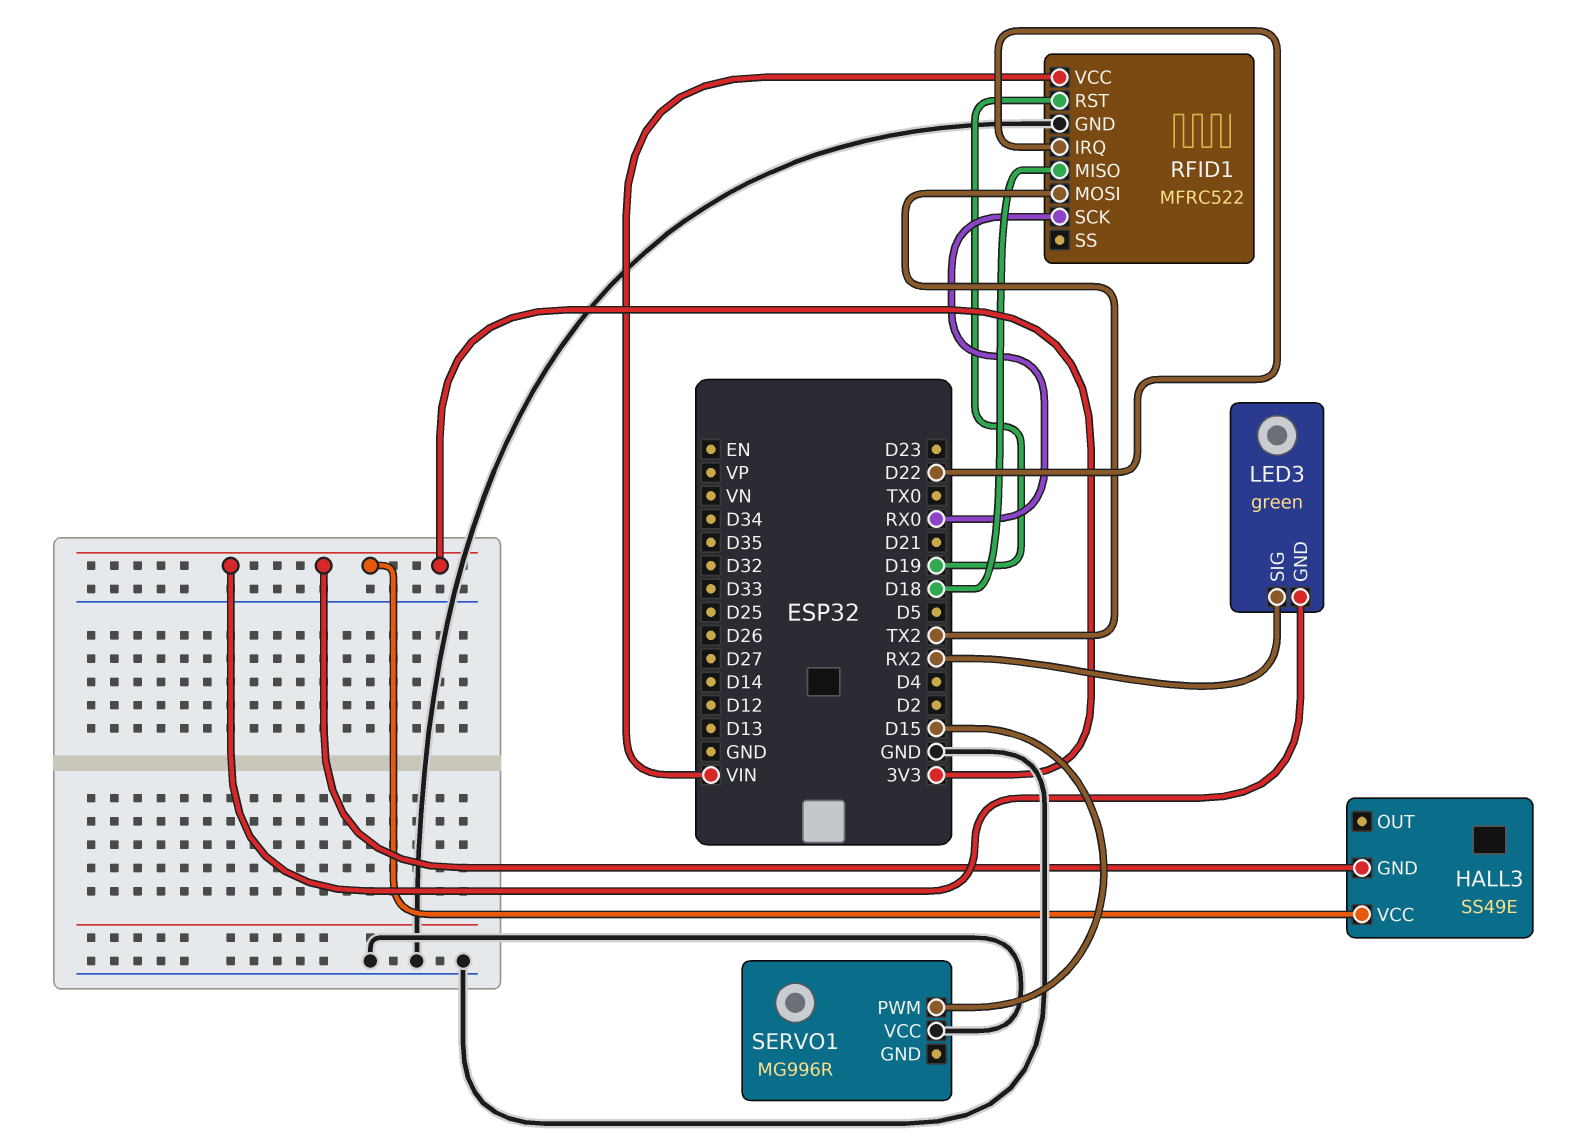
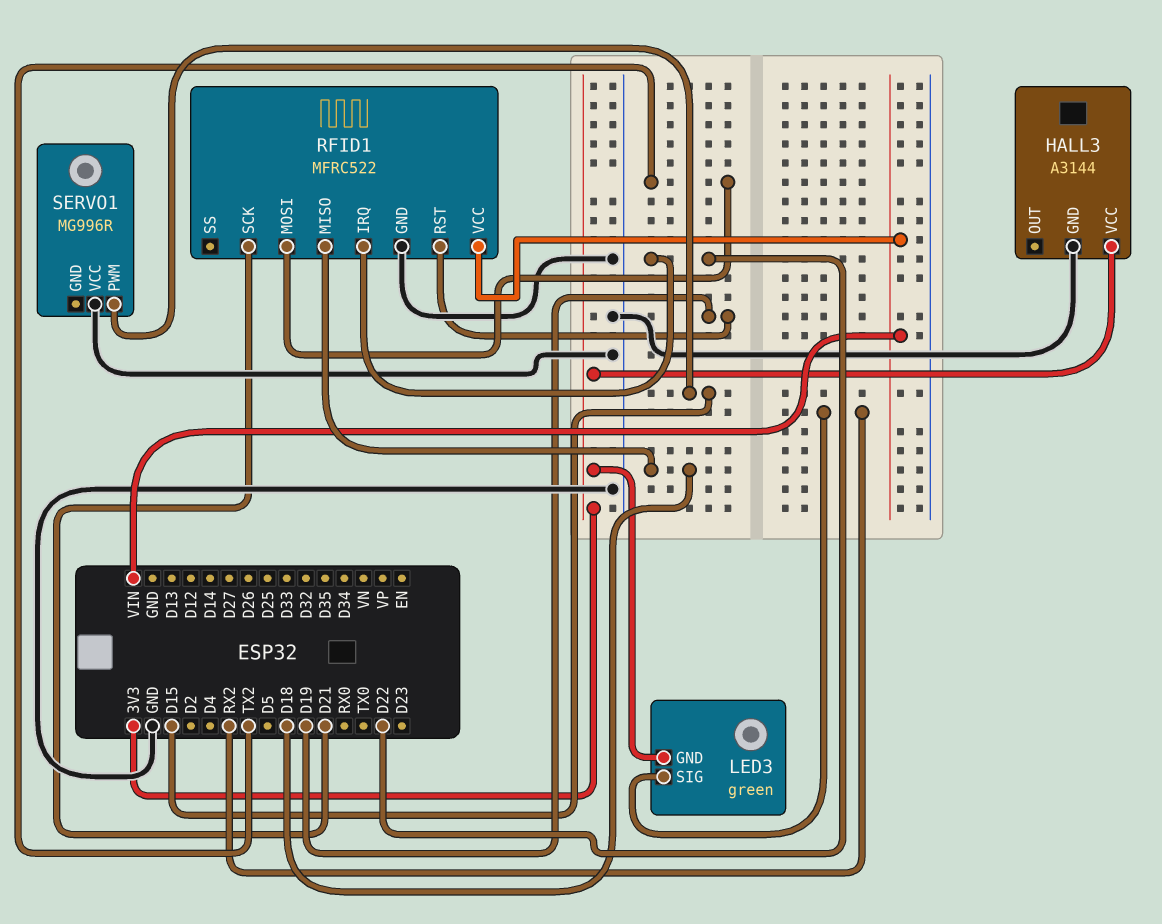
HALL3: SS49E -> A3144
HALL3 pin GND: 3V3 -> GND
RFID1 pin SCK: RX0 -> D21

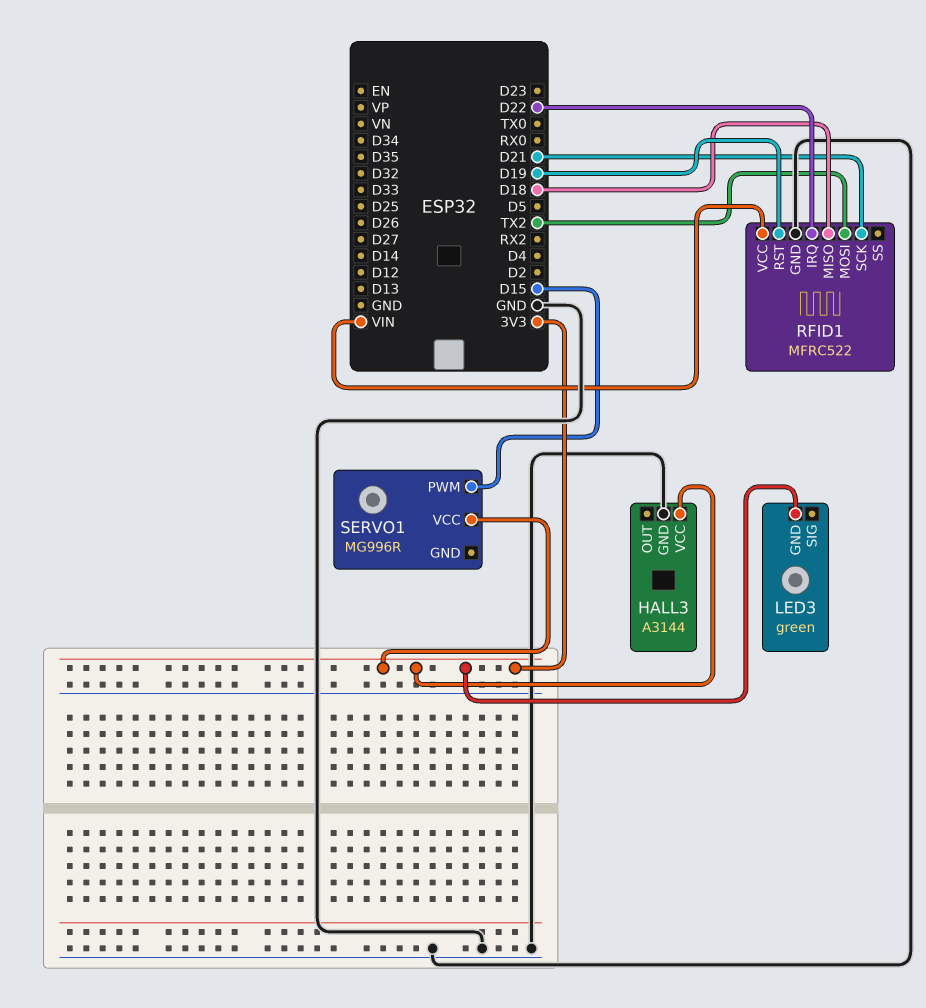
LED3 pin SIG: RX2 -> none
SERVO1 pin VCC: GND -> 3V3

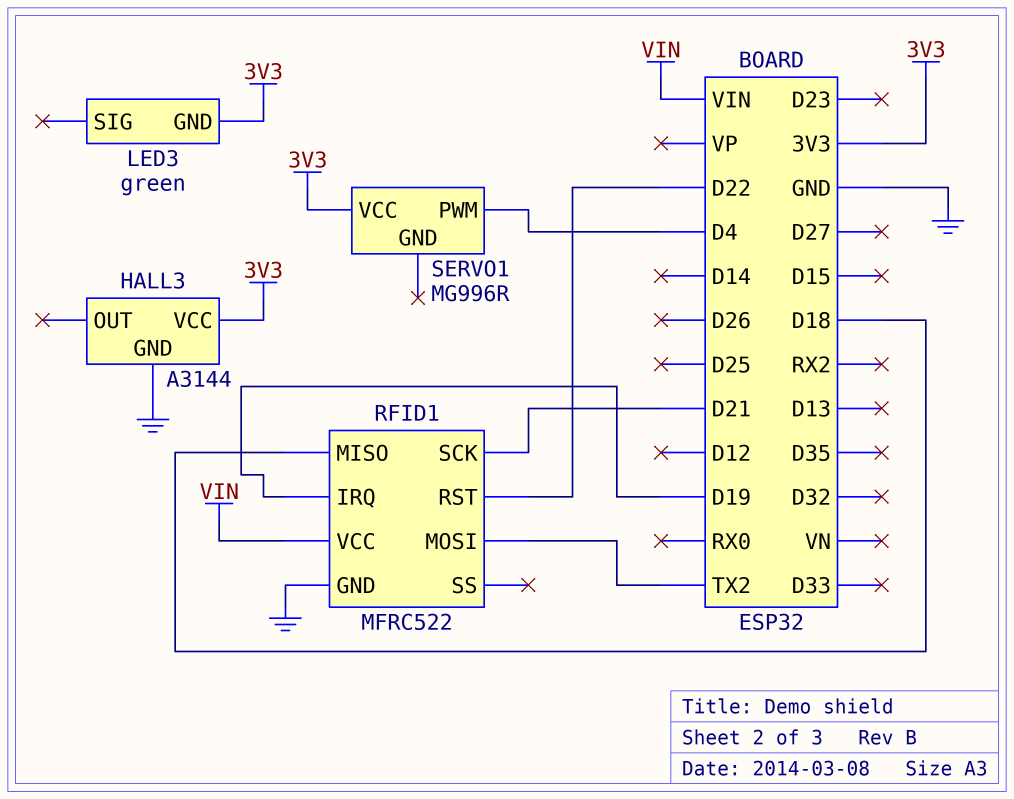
RFID1 pin IRQ: D22 -> D19
RFID1 pin RST: D19 -> D22
SERVO1 pin PWM: D15 -> D4

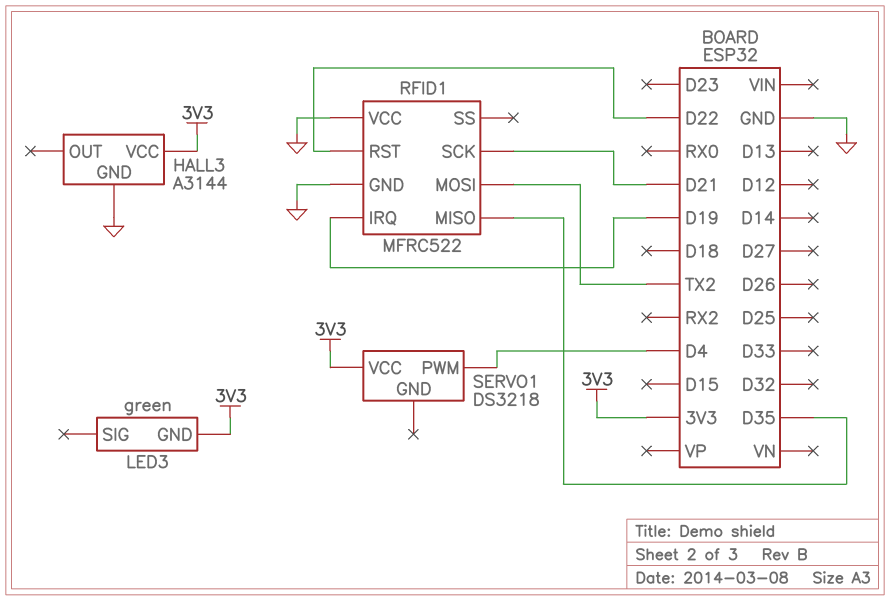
RFID1 pin MISO: D18 -> D35
RFID1 pin VCC: VIN -> GND
SERVO1: MG996R -> DS3218

